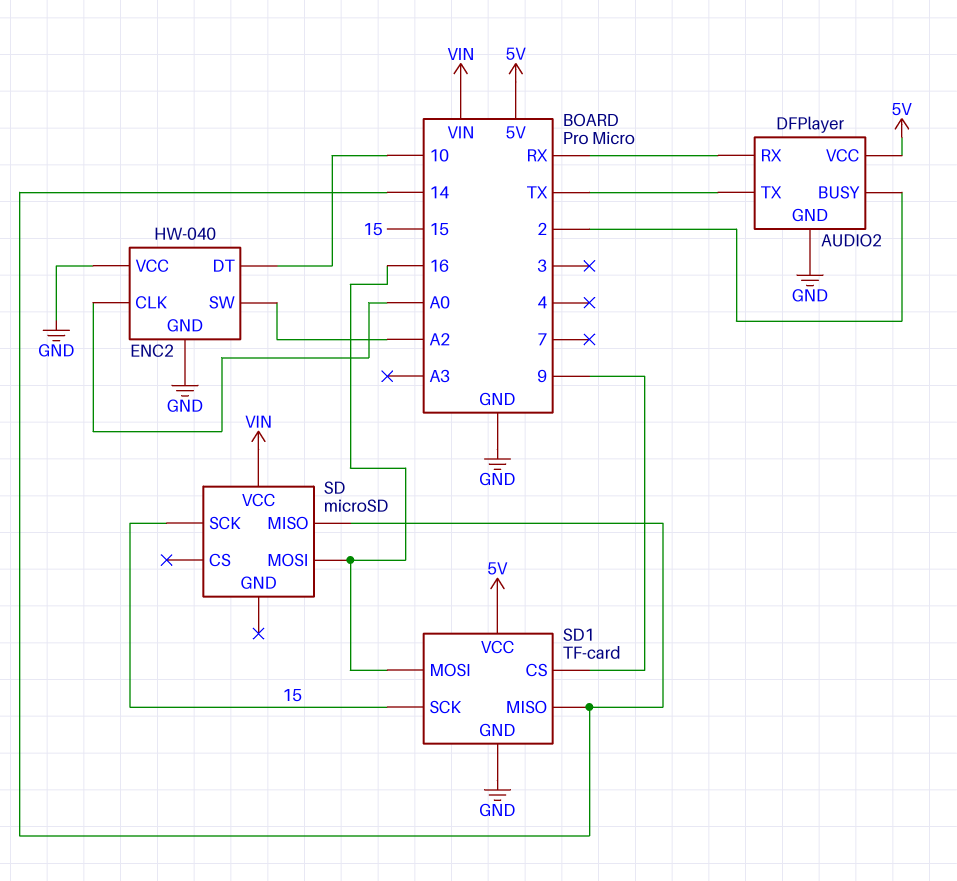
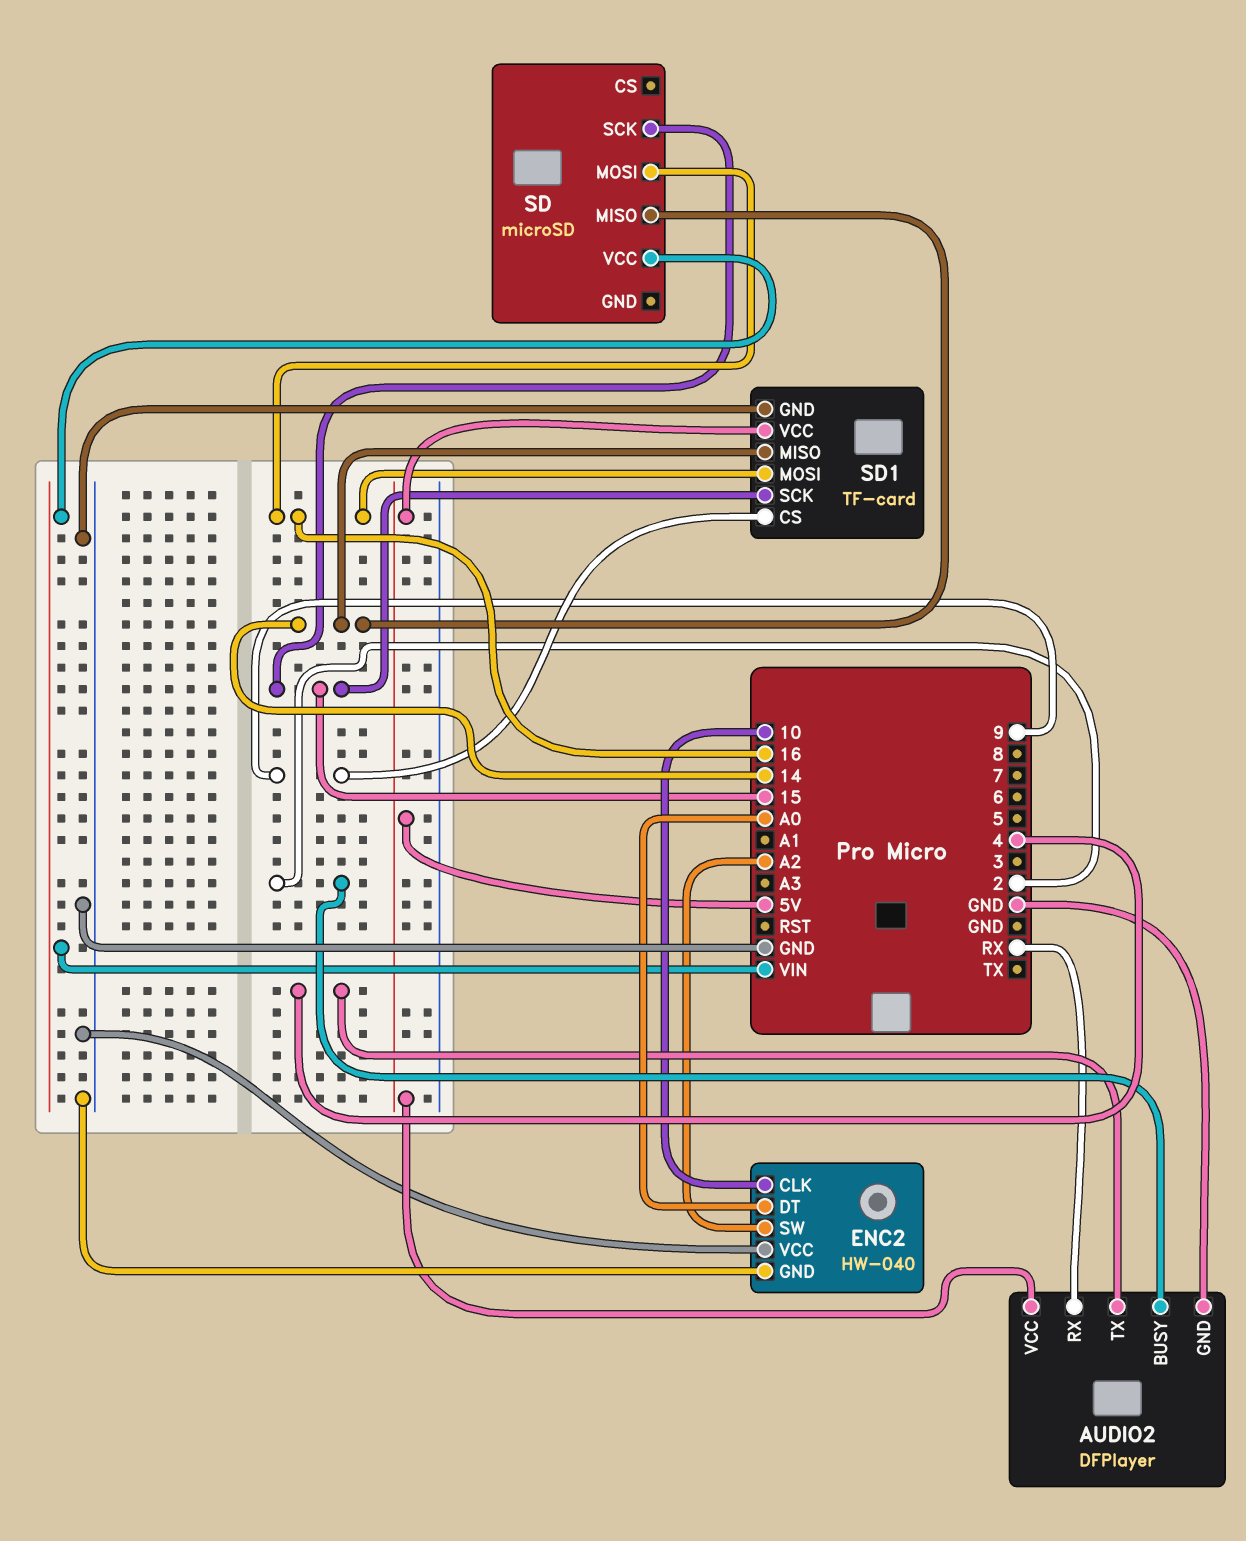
AUDIO2 pin TX: TX -> 4
ENC2 pin CLK: A0 -> 10
ENC2 pin DT: 10 -> A0

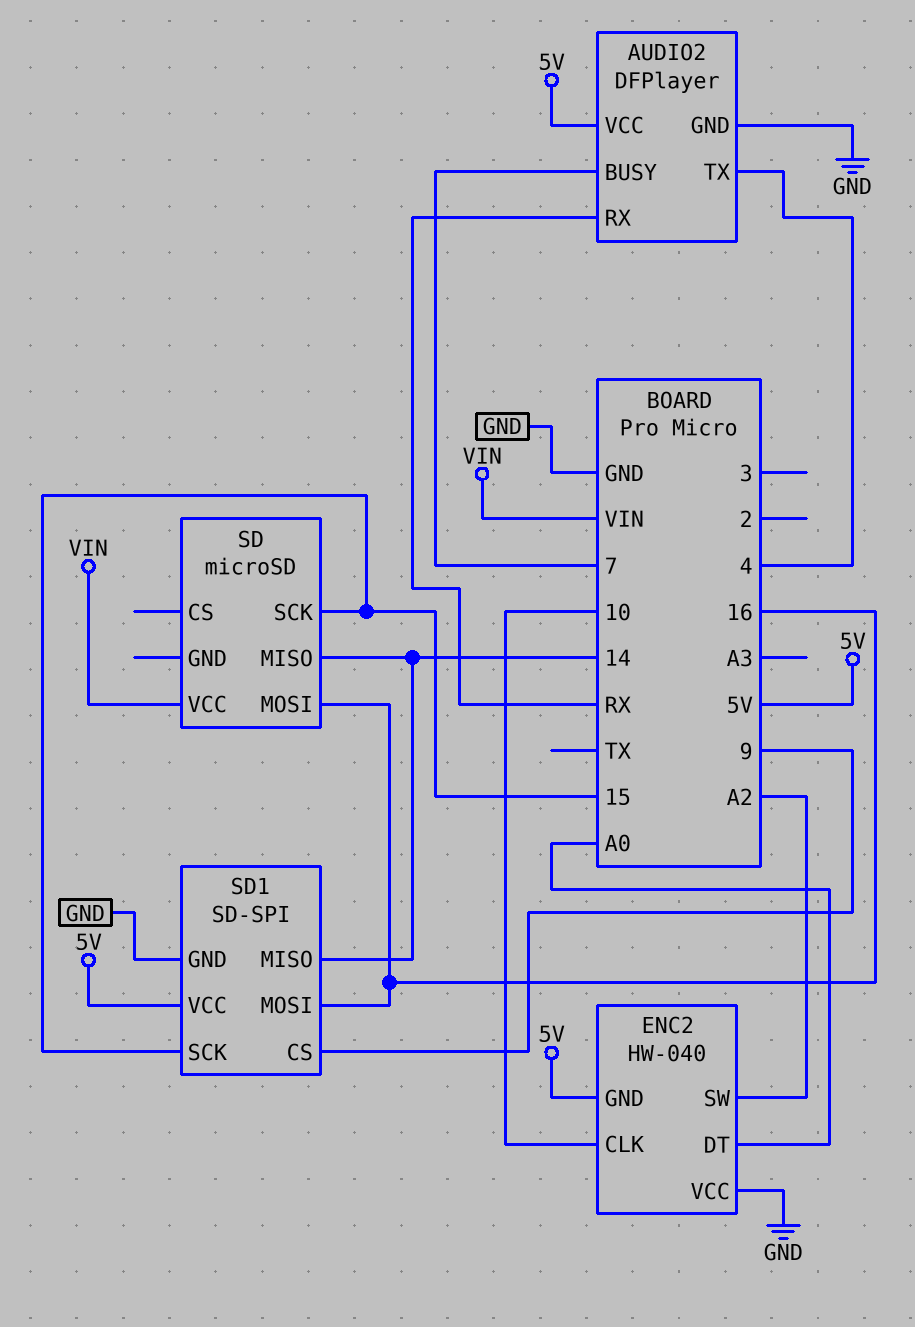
AUDIO2 pin BUSY: 2 -> 7
ENC2 pin GND: GND -> 5V
SD1: TF-card -> SD-SPI

